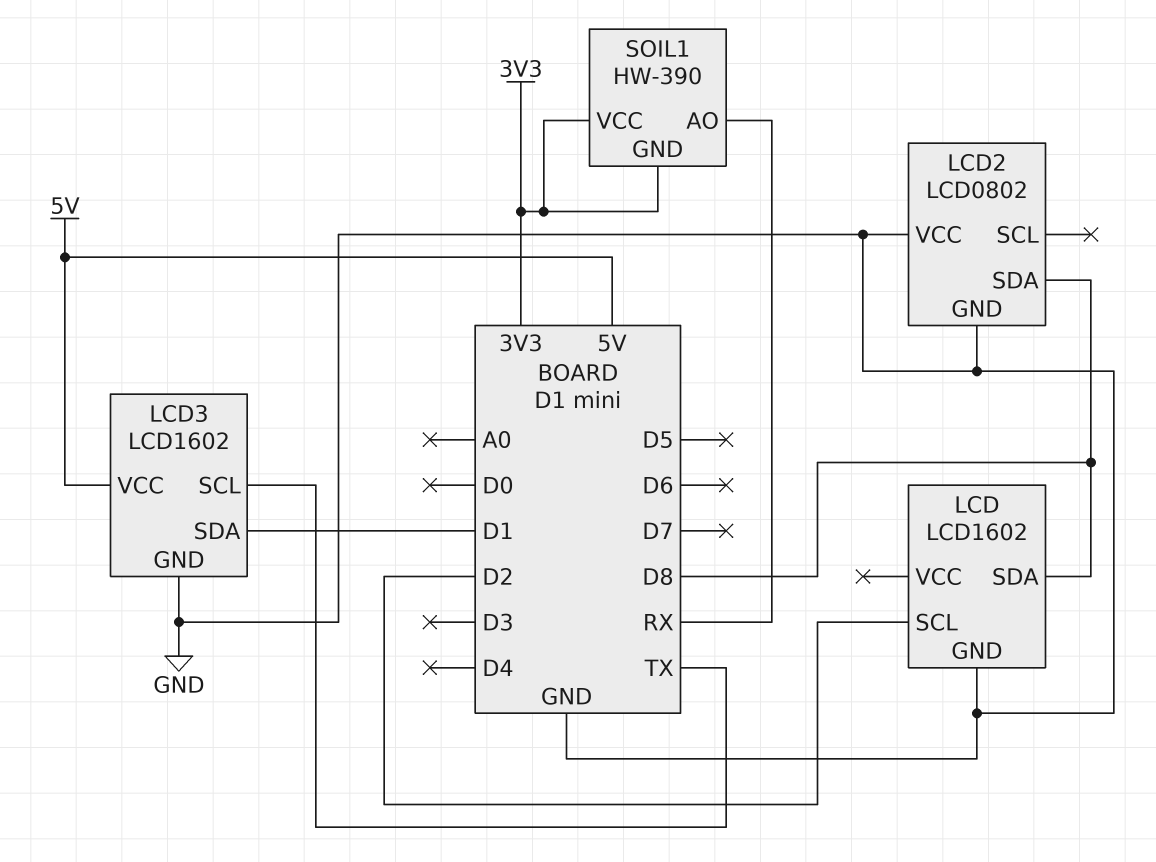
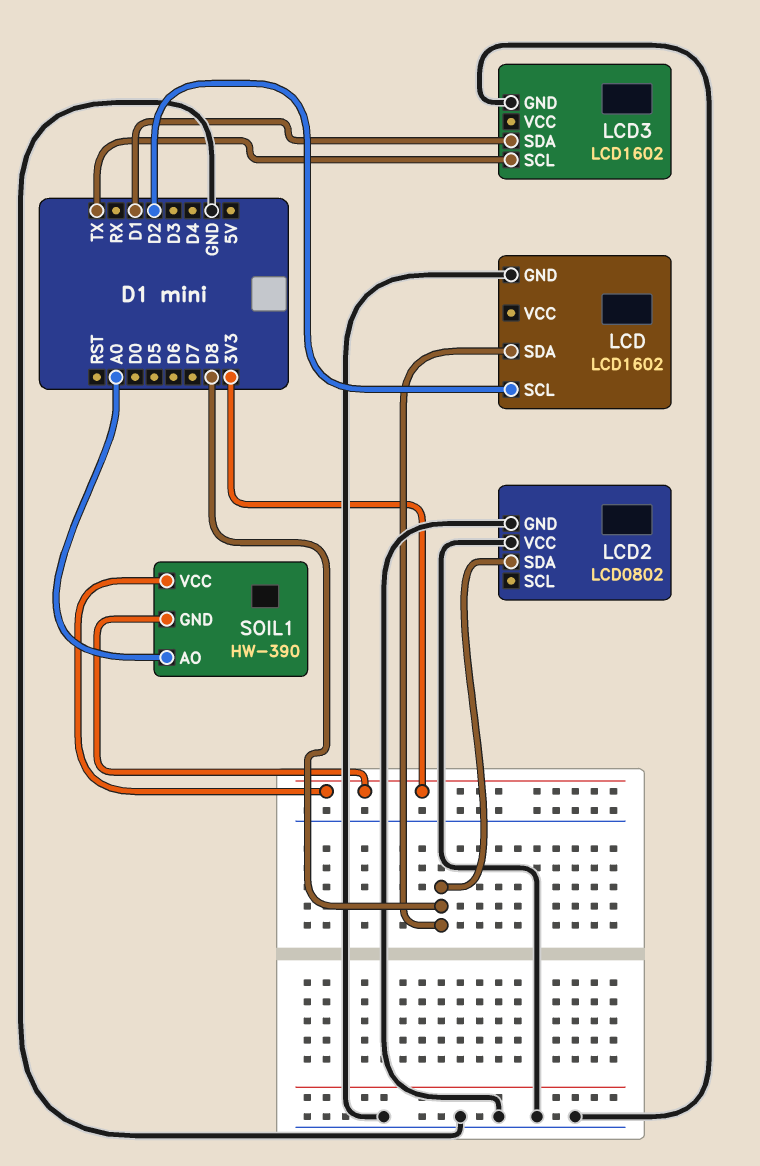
LCD3 pin VCC: 5V -> none
SOIL1 pin AO: RX -> A0

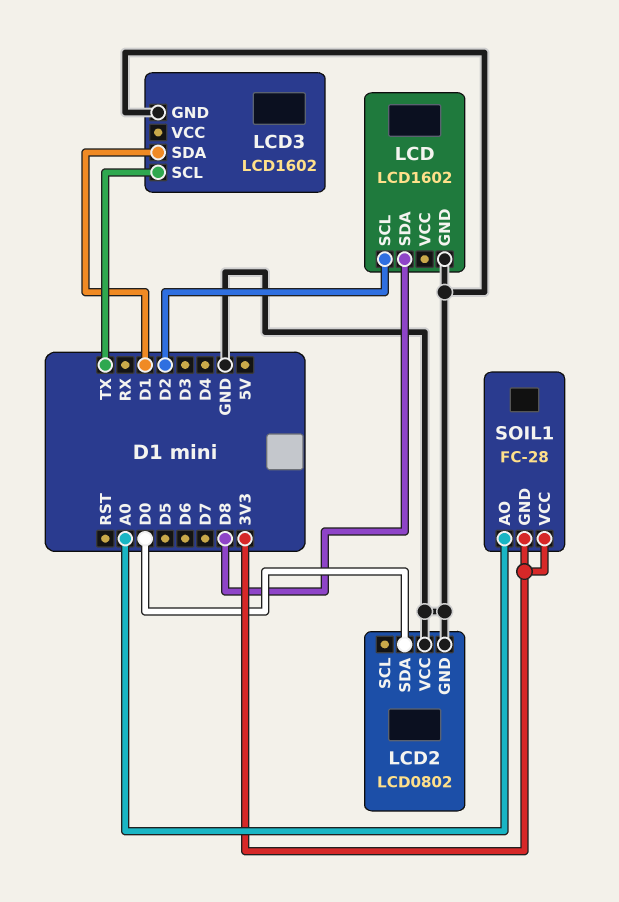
LCD2 pin SDA: D8 -> D0
SOIL1: HW-390 -> FC-28

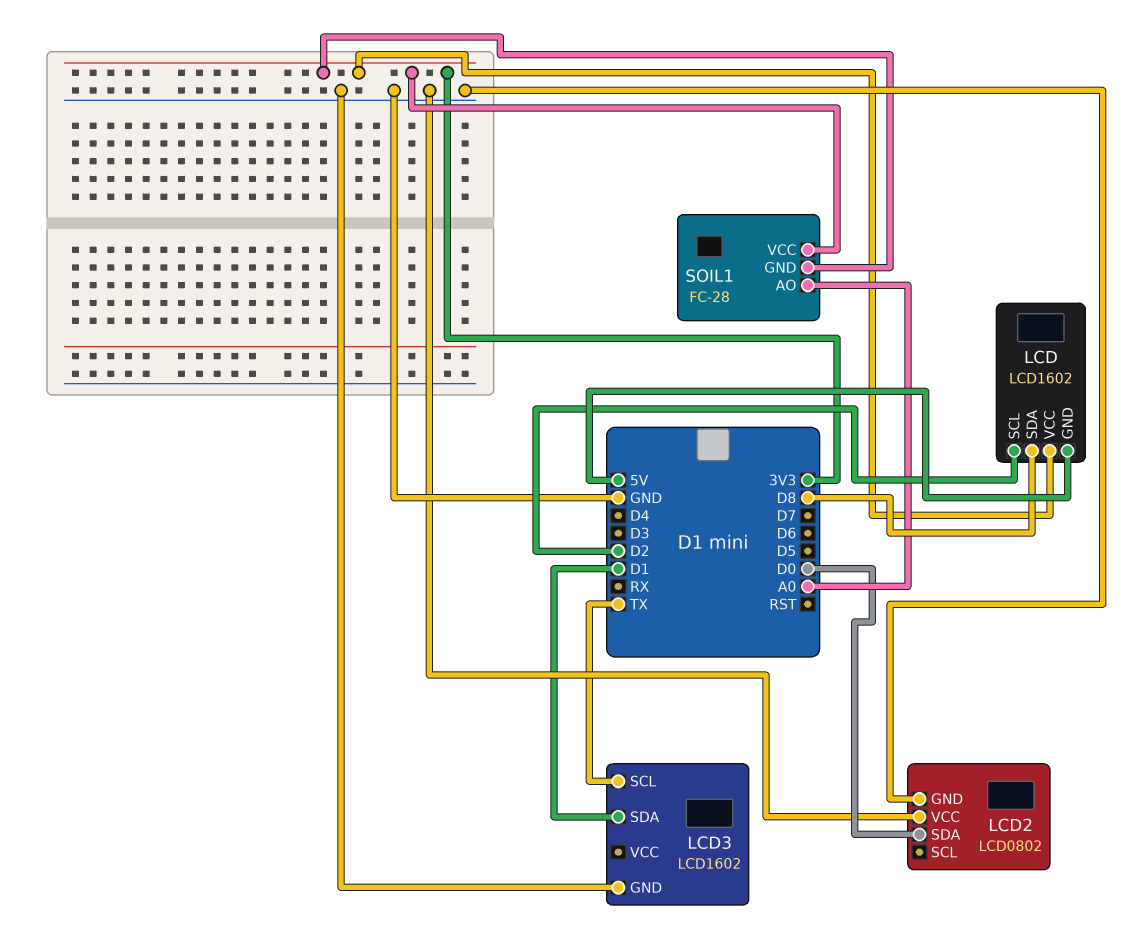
LCD pin GND: GND -> 5V
LCD pin VCC: none -> 3V3

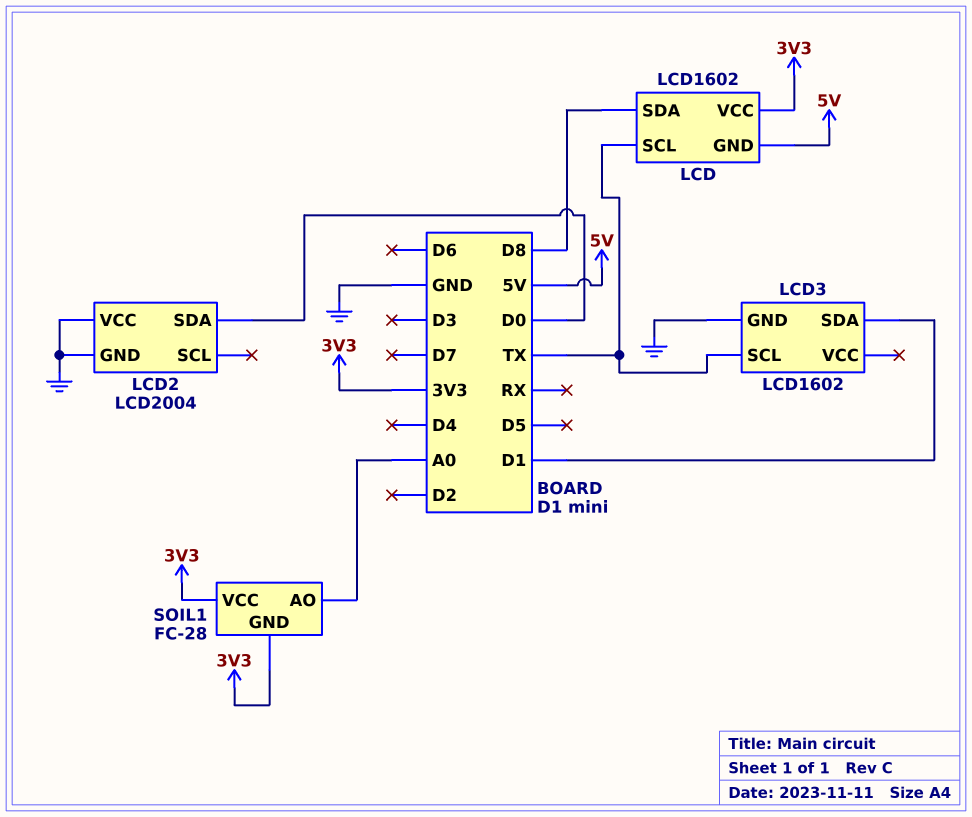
LCD pin SCL: D2 -> TX
LCD2: LCD0802 -> LCD2004

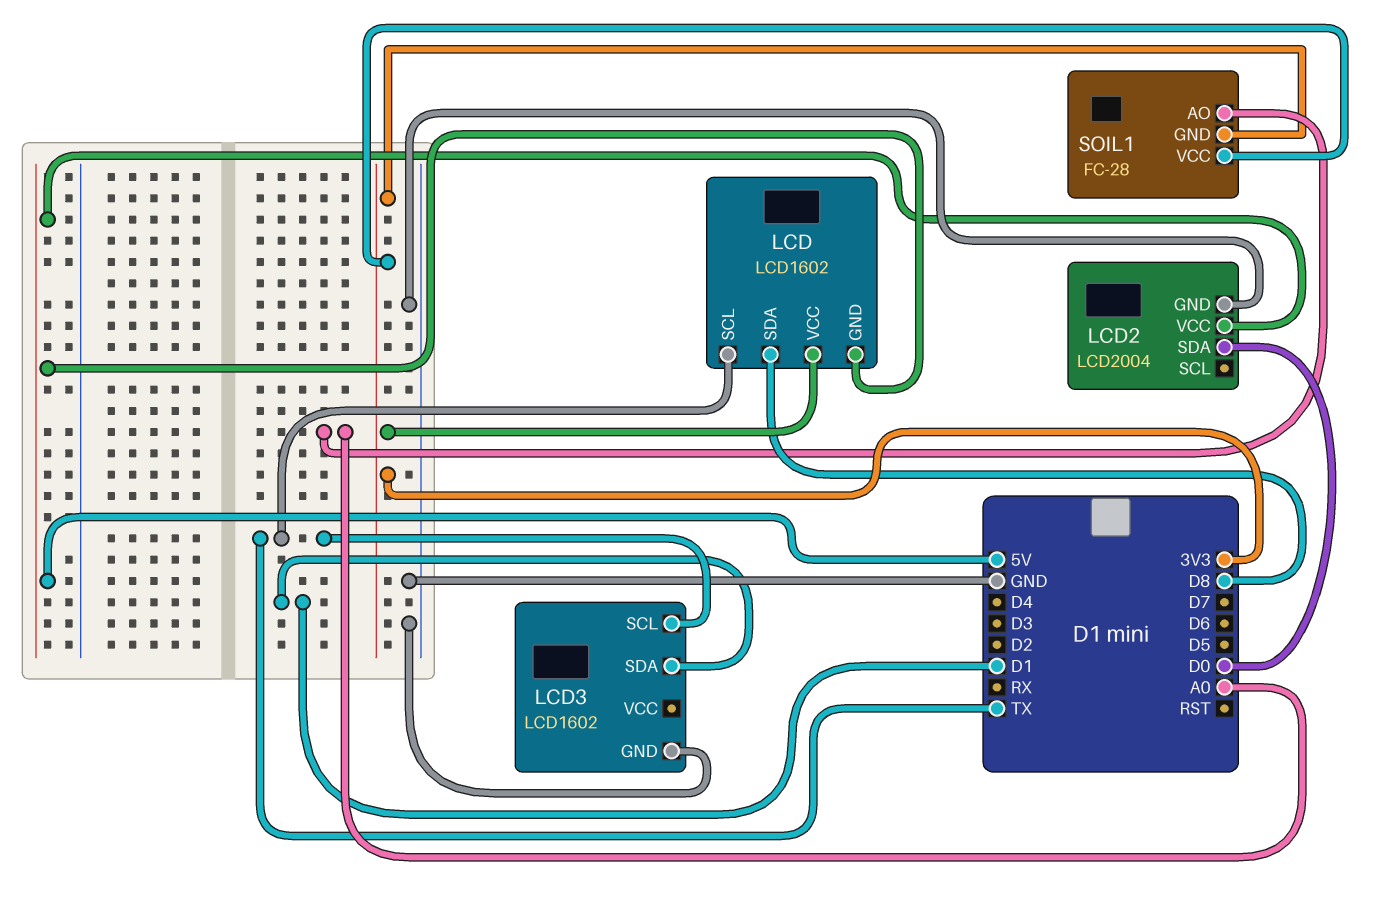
LCD2 pin VCC: GND -> 5V

